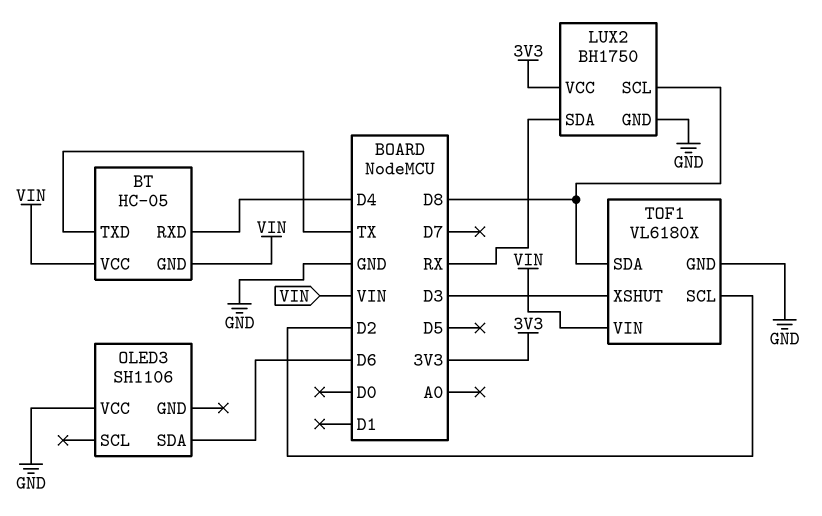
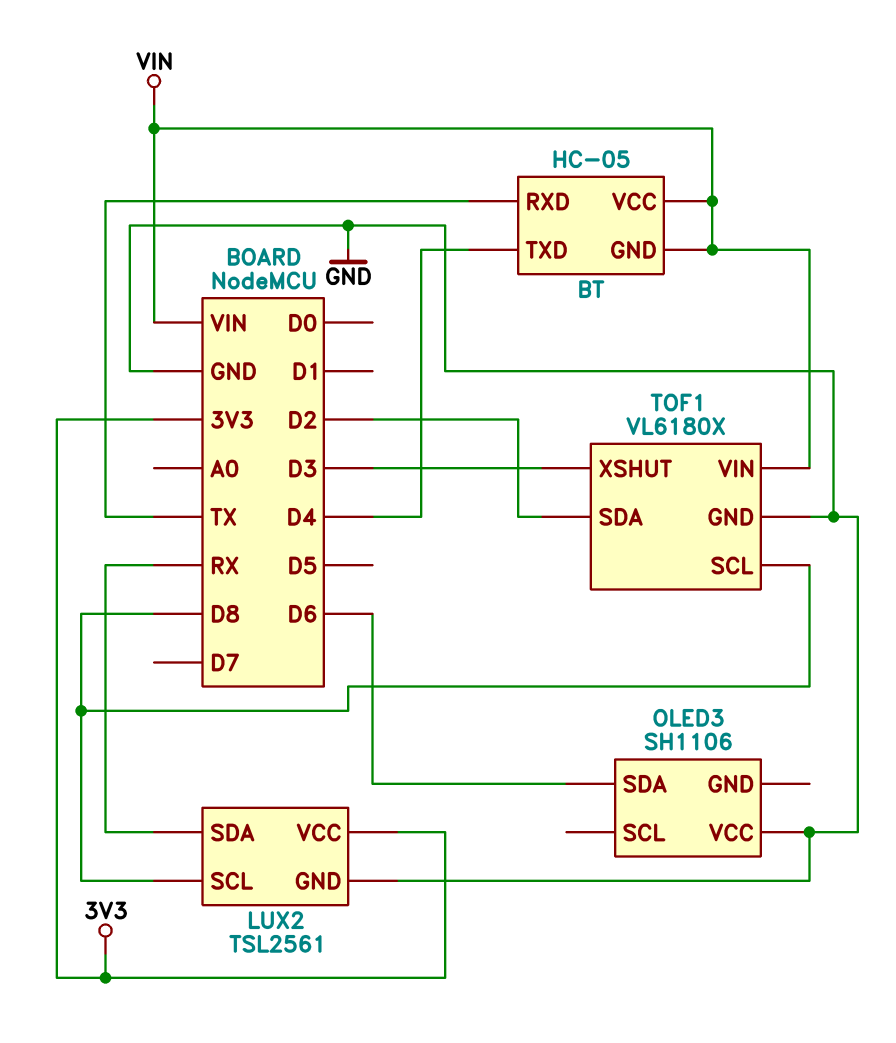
BT pin RXD: D4 -> TX
BT pin TXD: TX -> D4
LUX2: BH1750 -> TSL2561
TOF1 pin SCL: D2 -> D8
TOF1 pin SDA: D8 -> D2

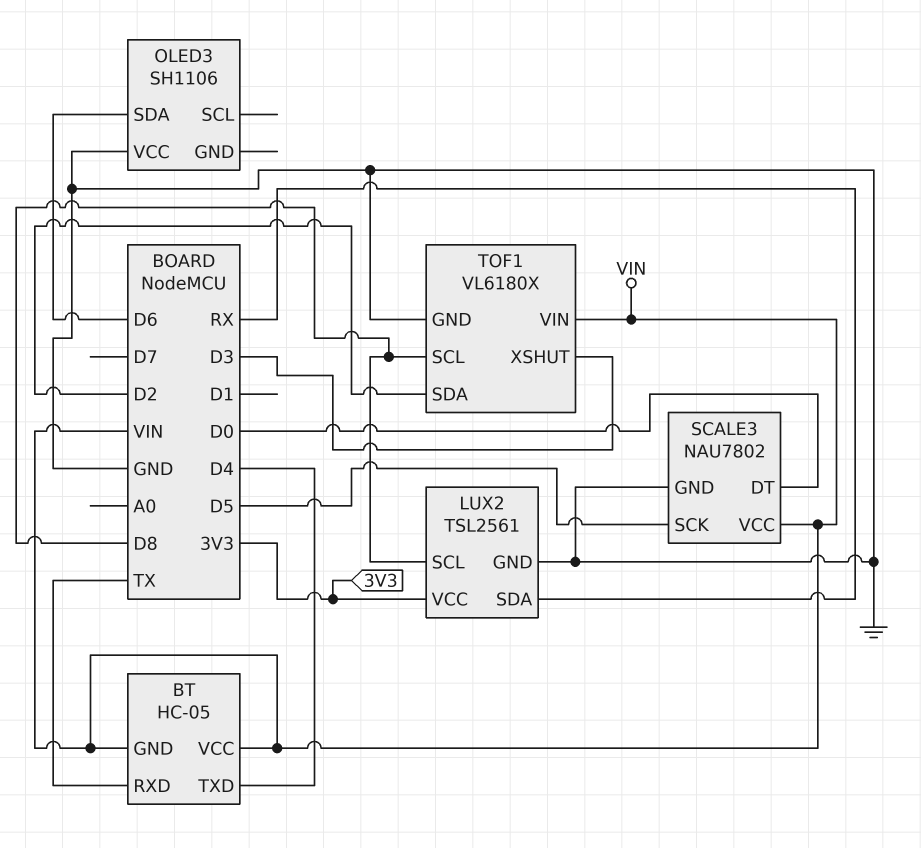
SCALE3: none -> NAU7802
SCALE3 pin DT: none -> D0
SCALE3 pin GND: none -> GND
SCALE3 pin SCK: none -> D5
SCALE3 pin VCC: none -> VIN

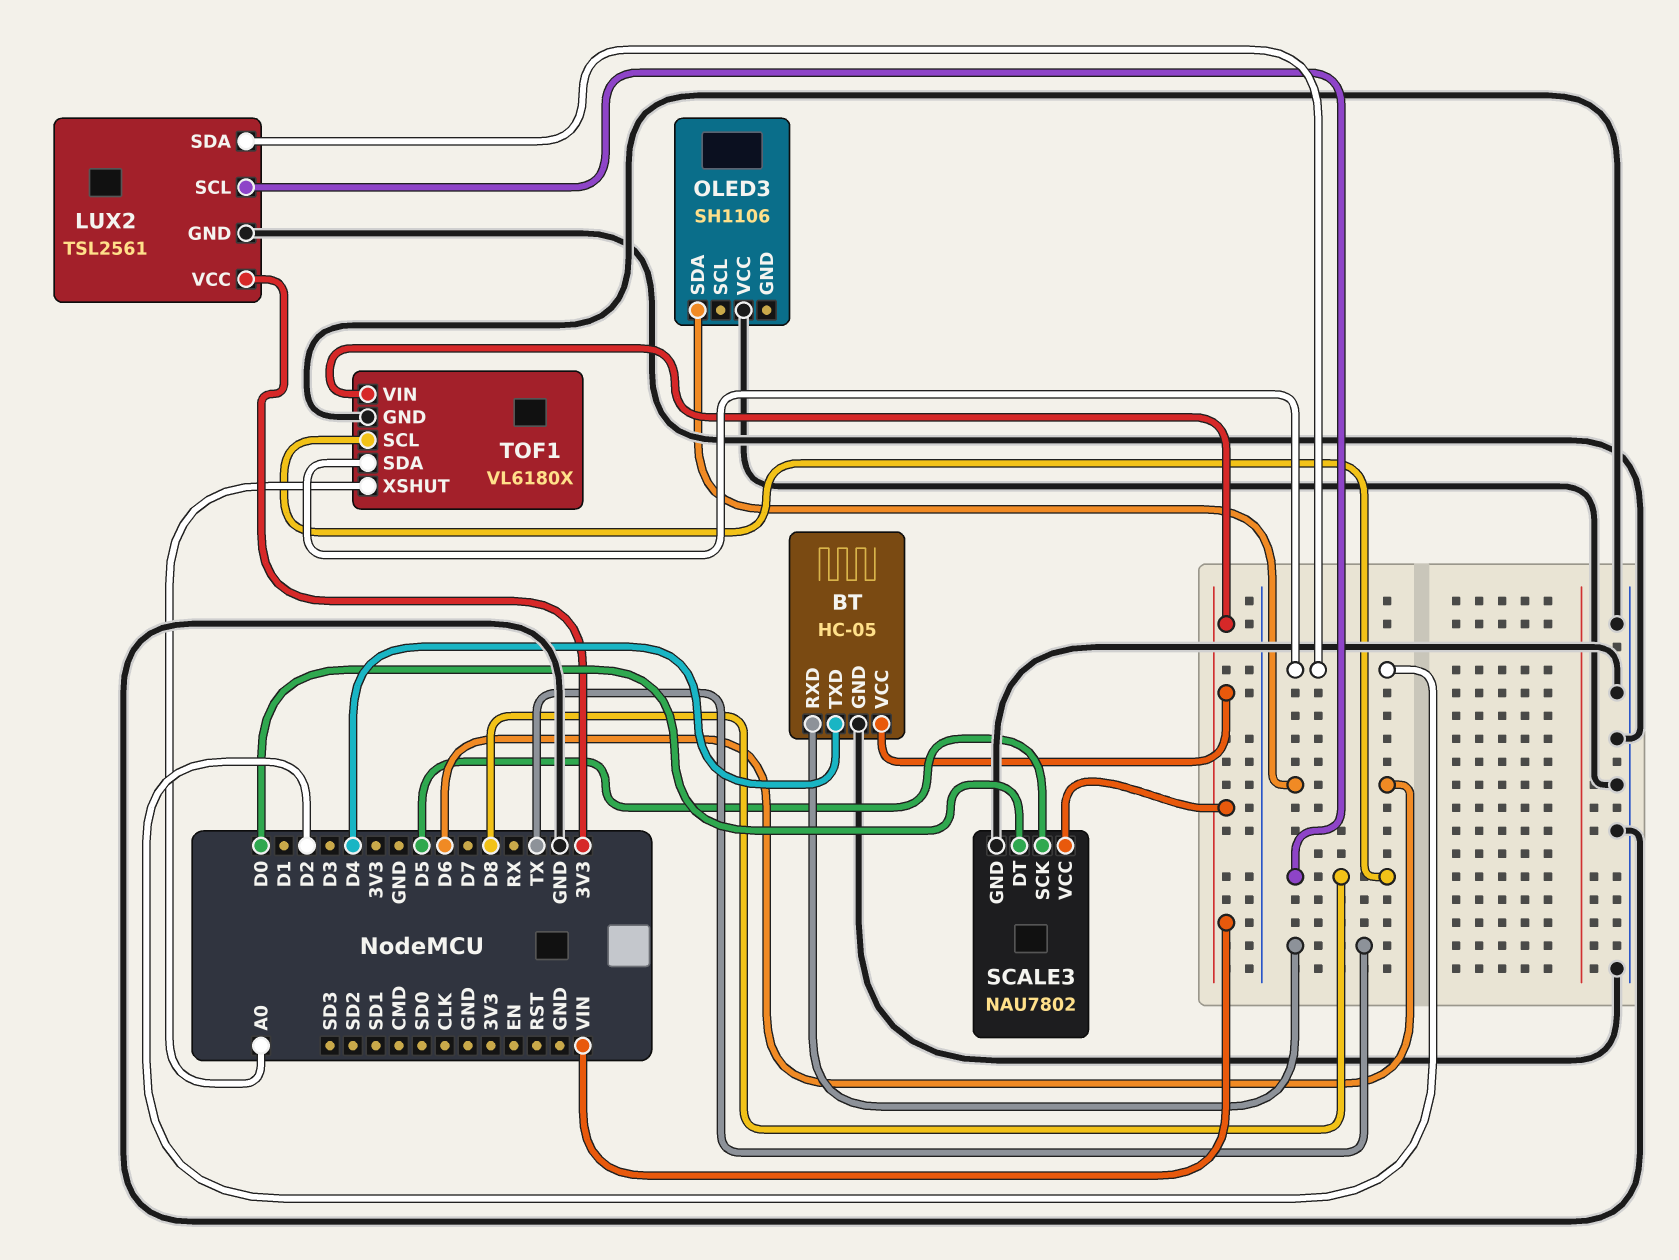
BT pin GND: VIN -> GND
LUX2 pin SDA: RX -> D2
TOF1 pin XSHUT: D3 -> A0

